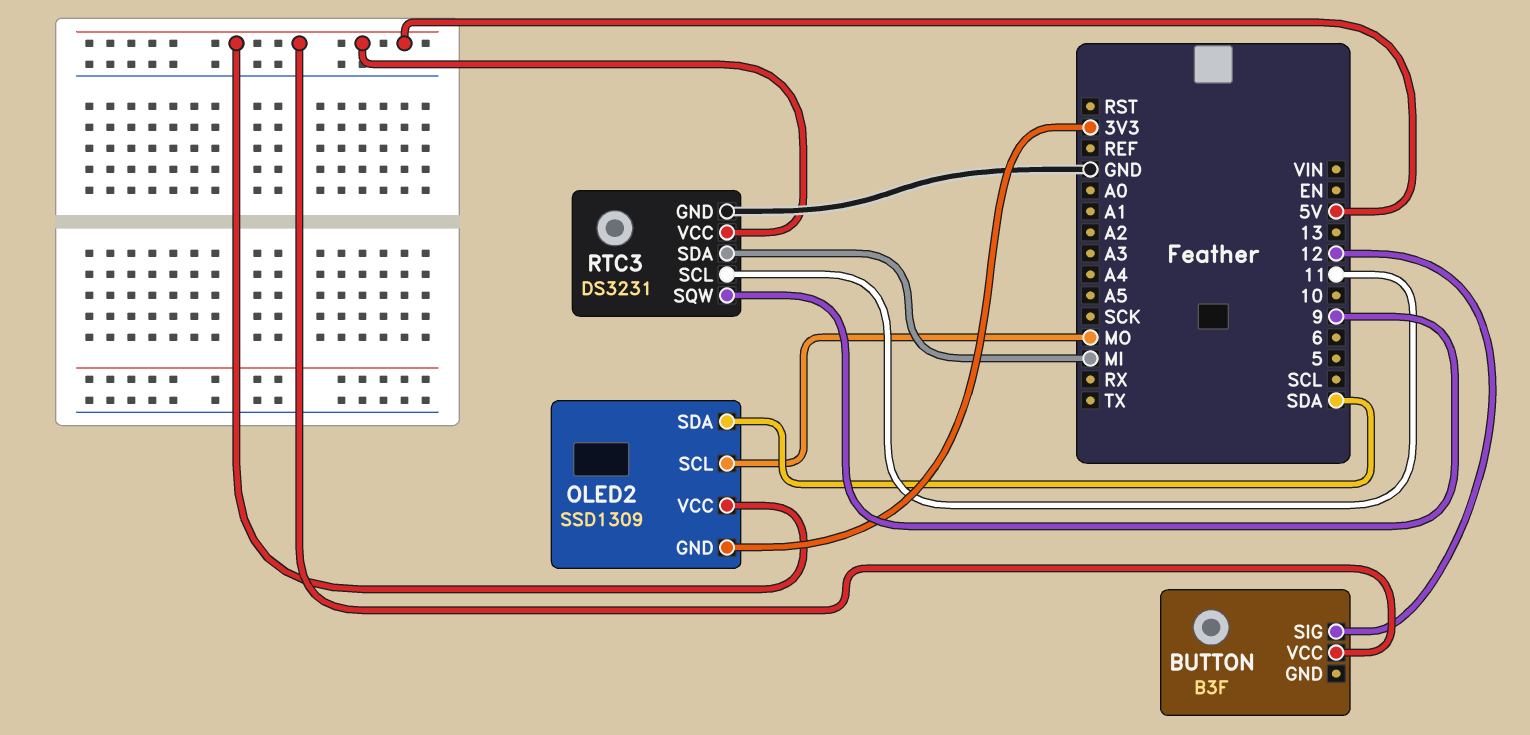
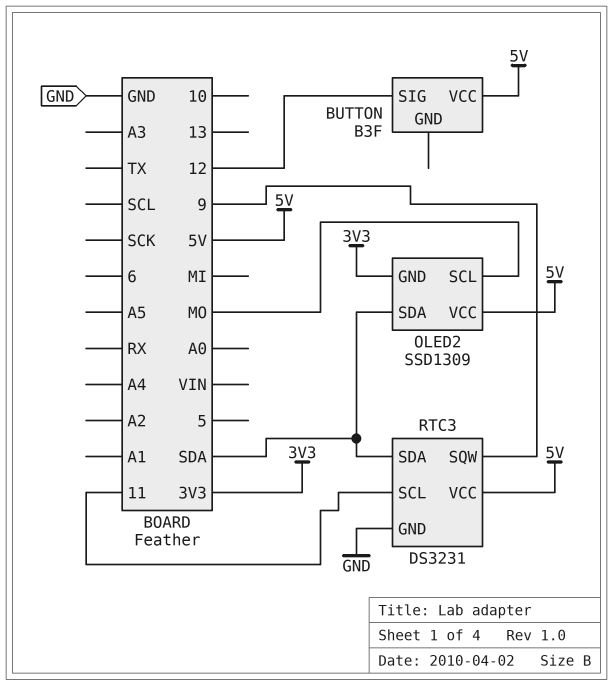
RTC3 pin SDA: MI -> SDA

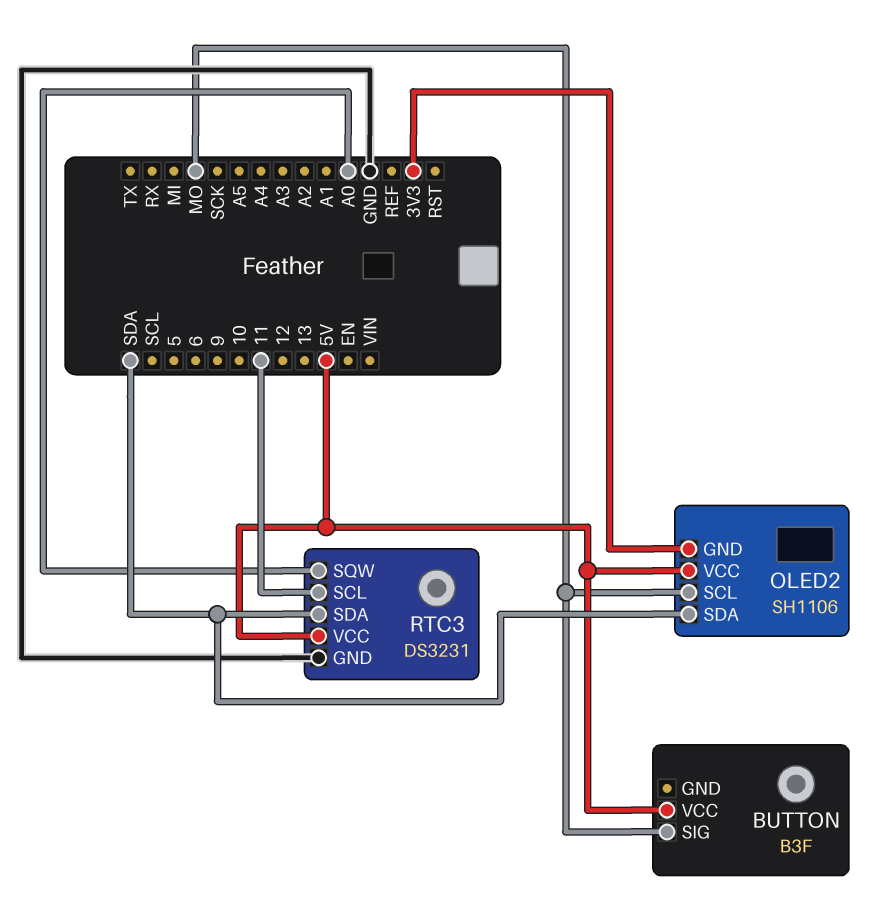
BUTTON pin SIG: 12 -> MO
OLED2: SSD1309 -> SH1106
RTC3 pin SQW: 9 -> A0

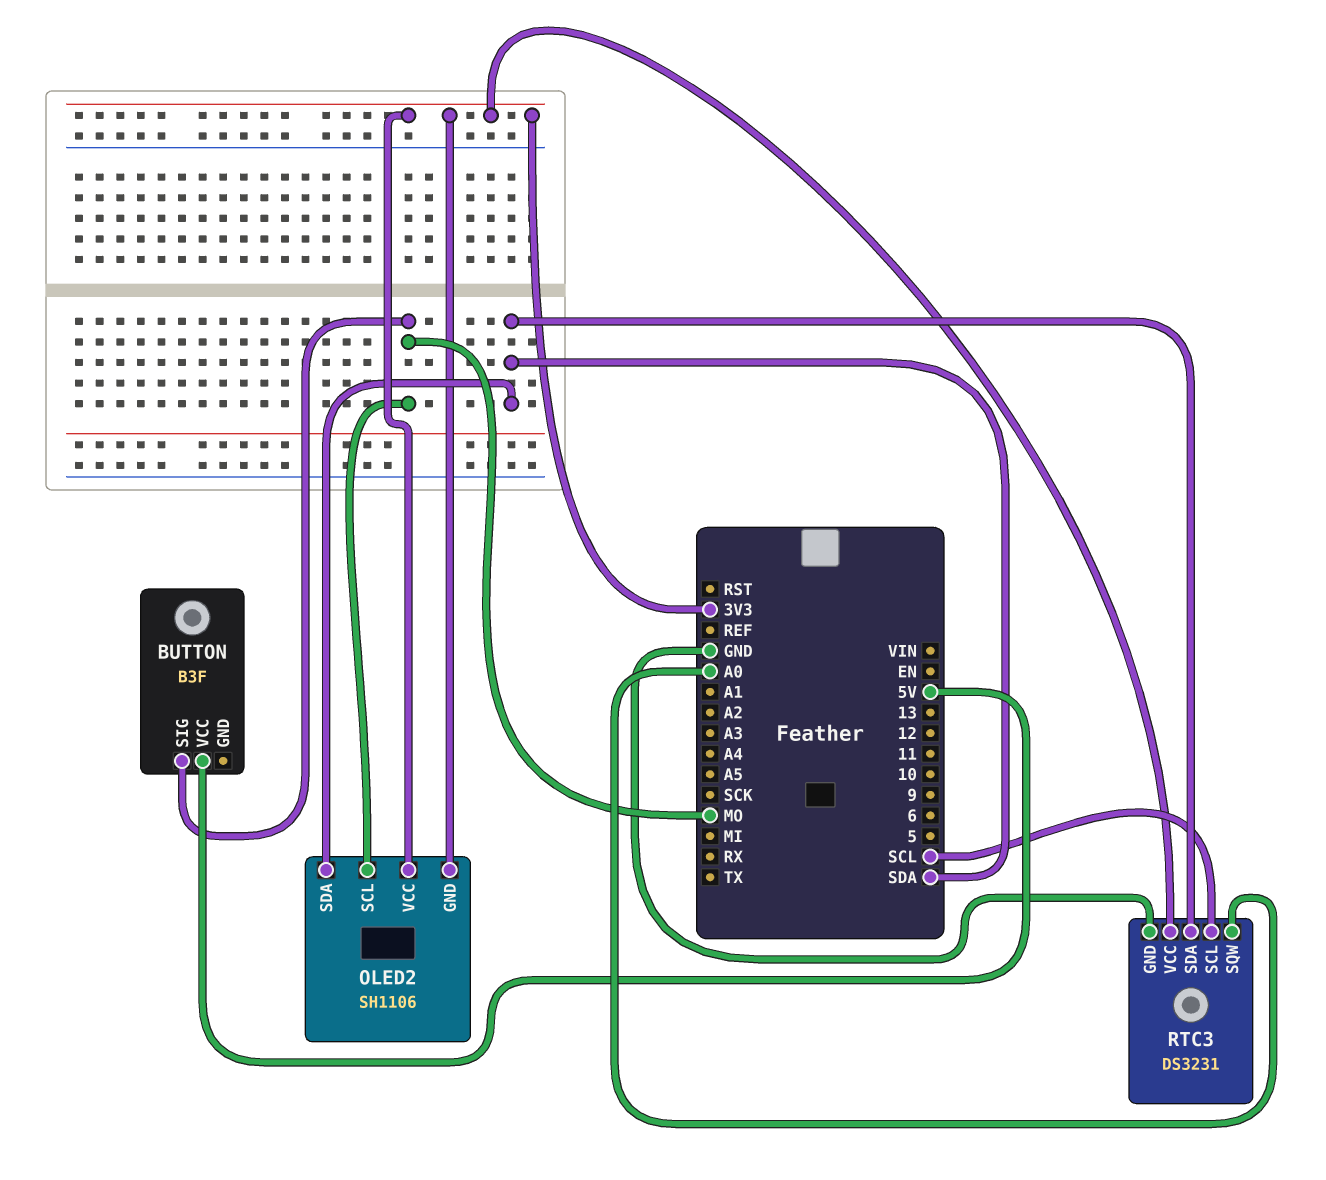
OLED2 pin VCC: 5V -> 3V3
RTC3 pin SCL: 11 -> SCL
RTC3 pin VCC: 5V -> 3V3

